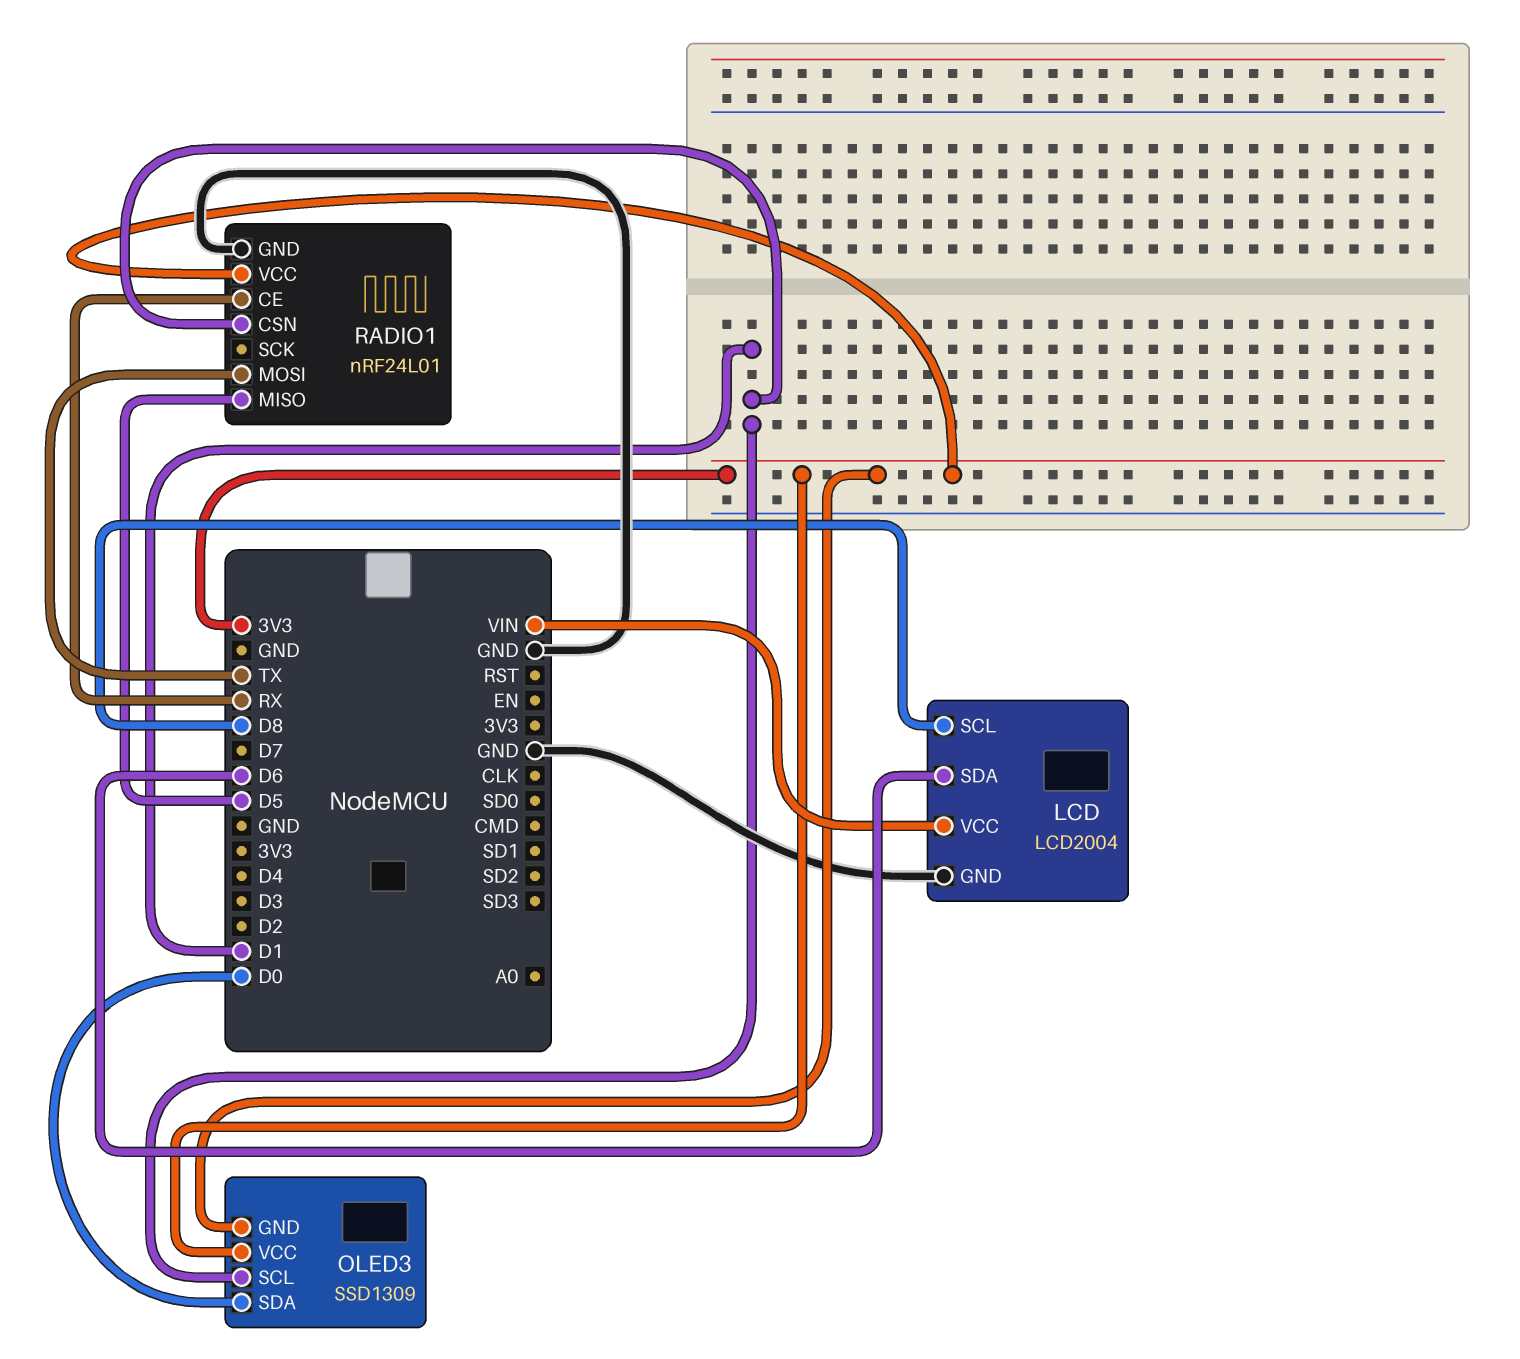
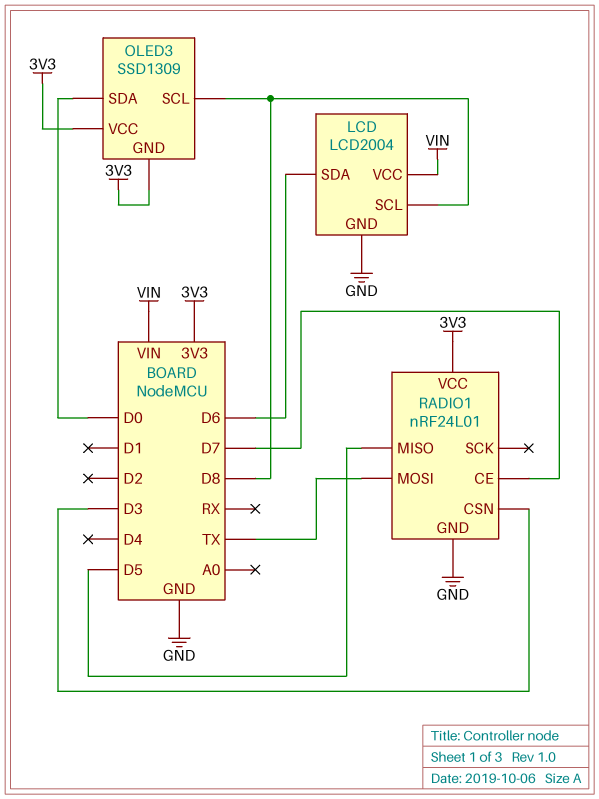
OLED3 pin SCL: D1 -> D8
RADIO1 pin CE: RX -> D7
RADIO1 pin CSN: D1 -> D3

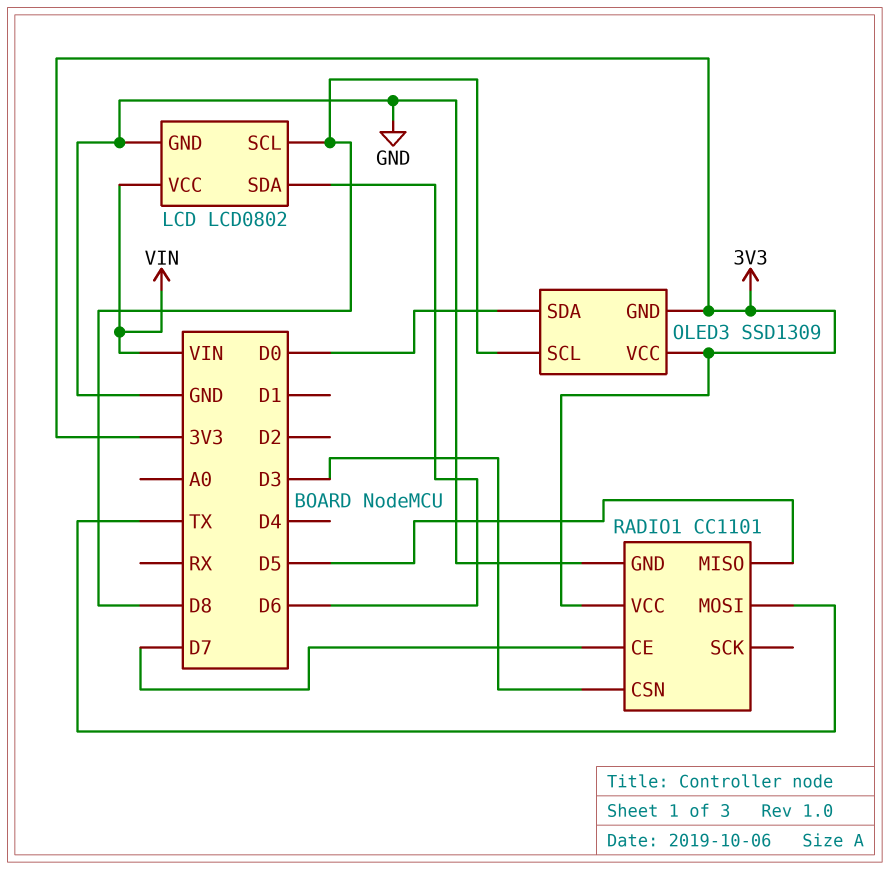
LCD: LCD2004 -> LCD0802
RADIO1: nRF24L01 -> CC1101

